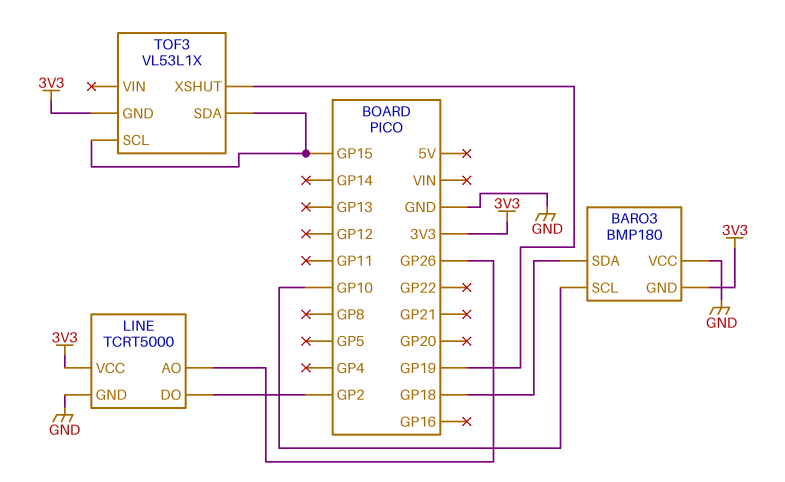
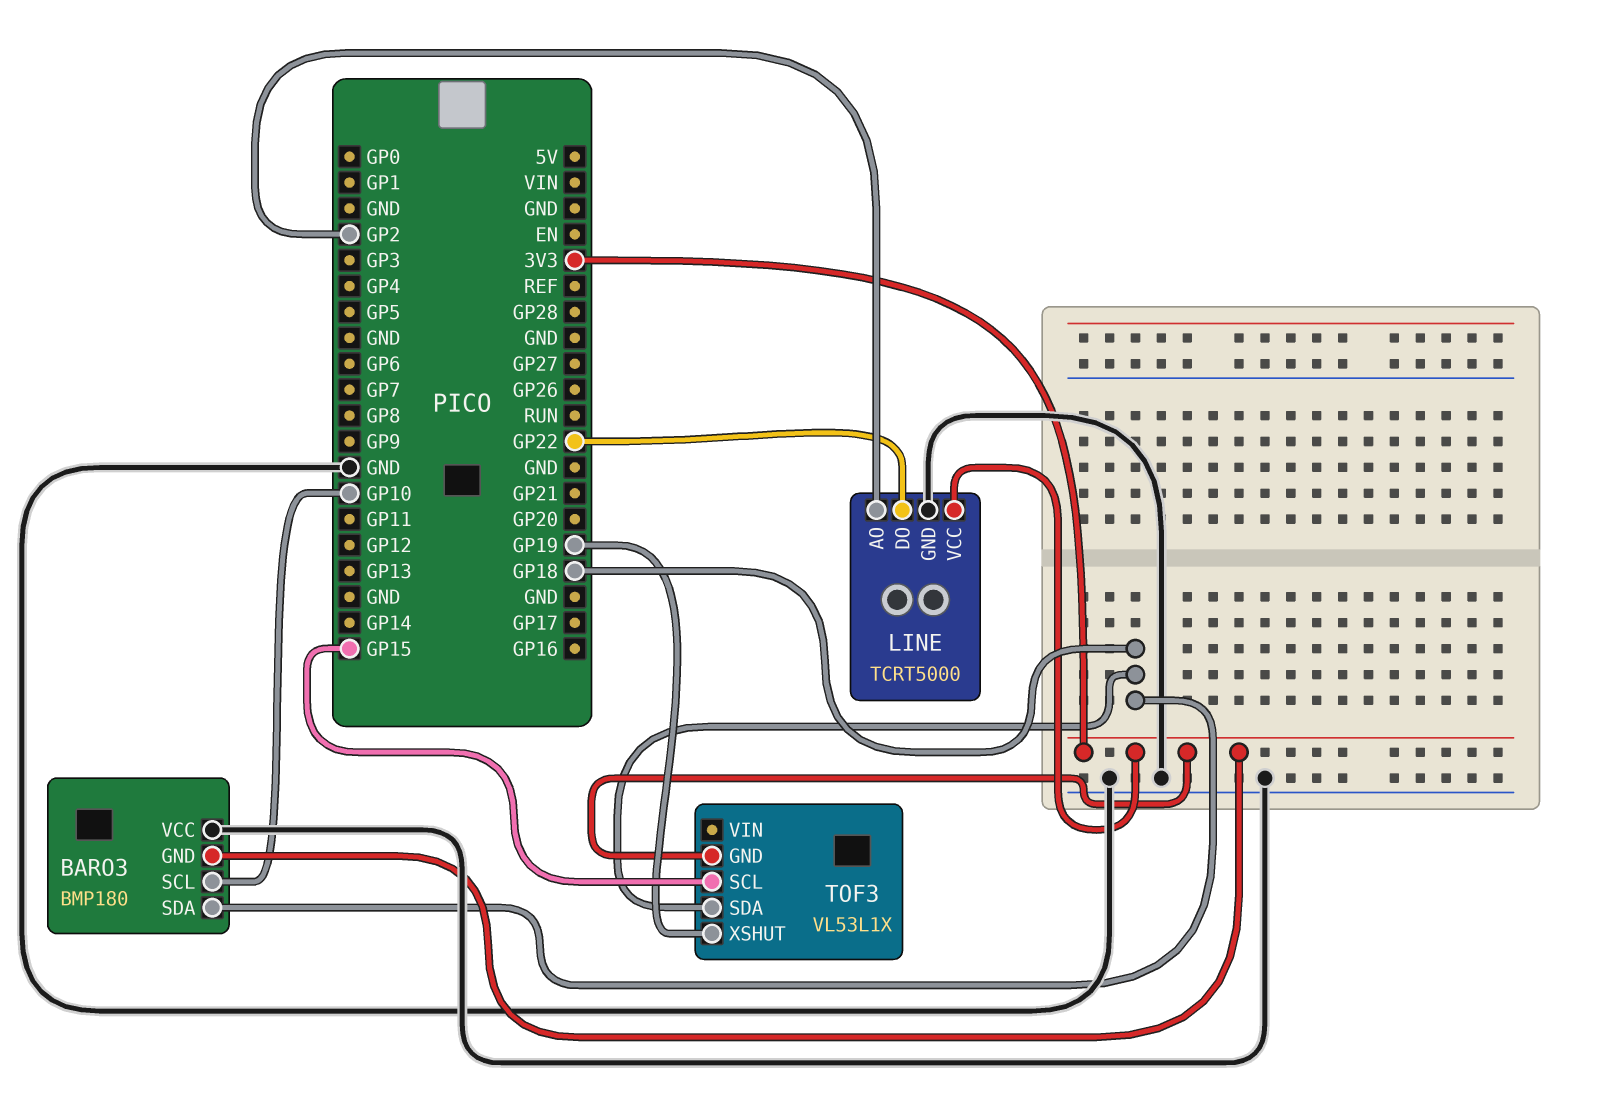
LINE pin AO: GP26 -> GP2
LINE pin DO: GP2 -> GP22
TOF3 pin SDA: GP15 -> GP18

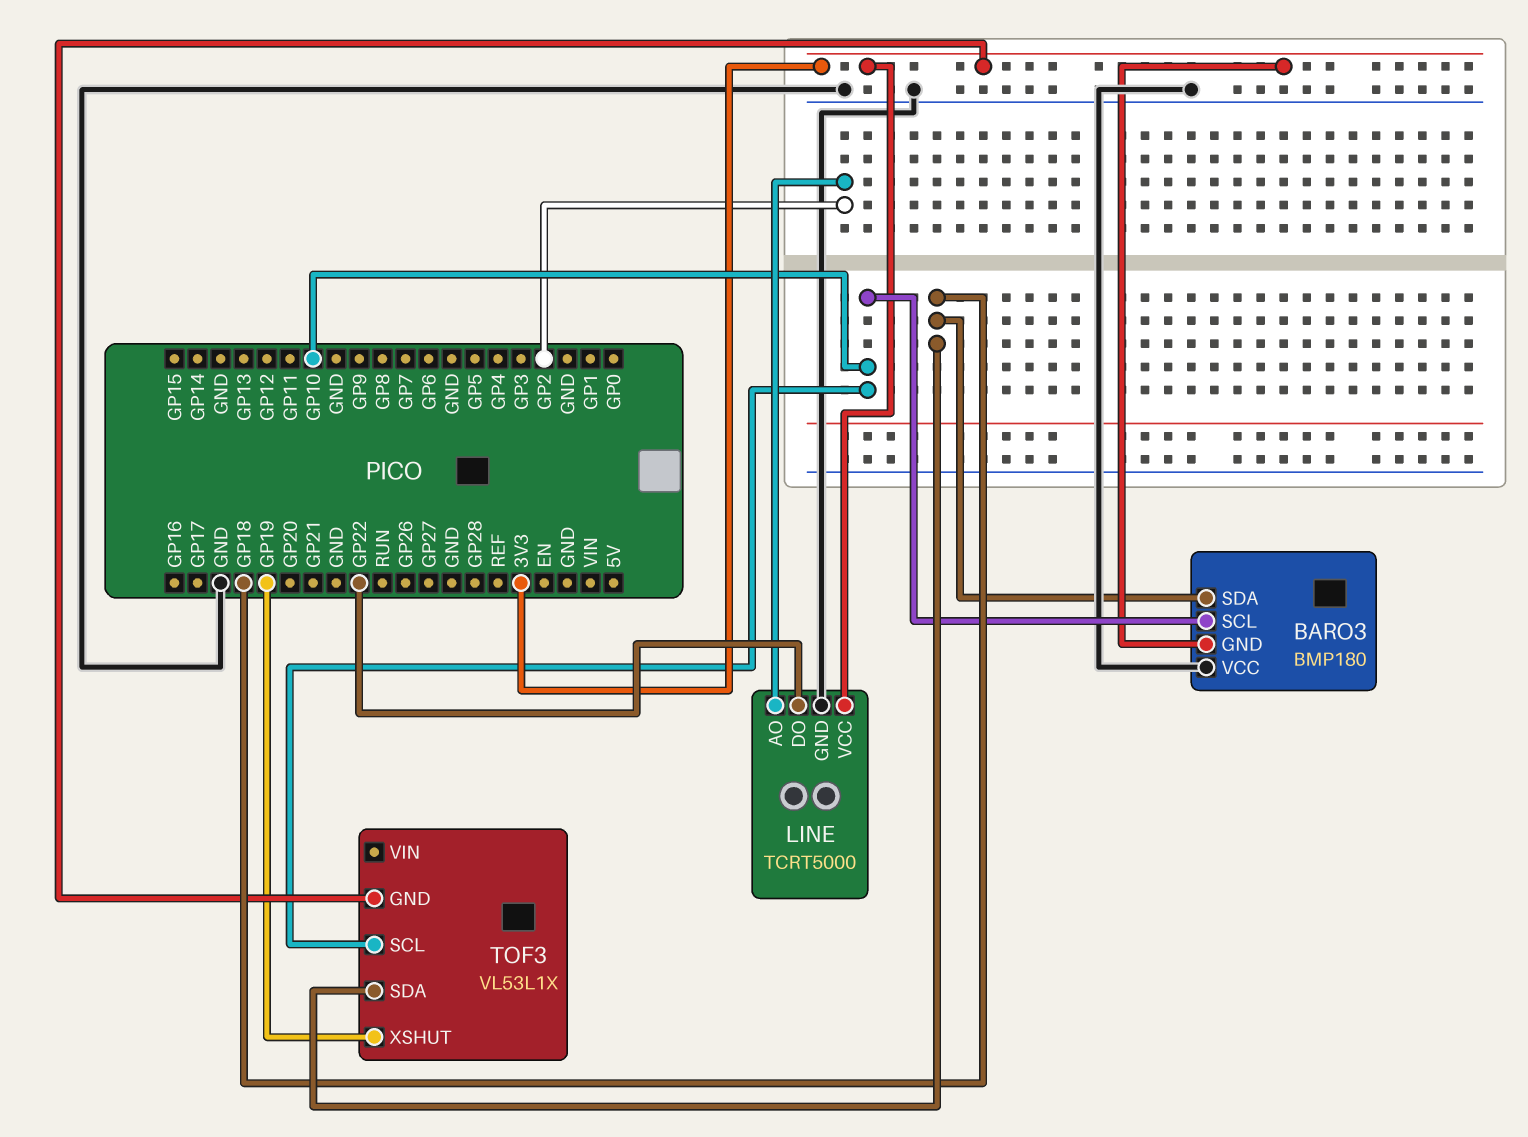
TOF3 pin SCL: GP15 -> GP10

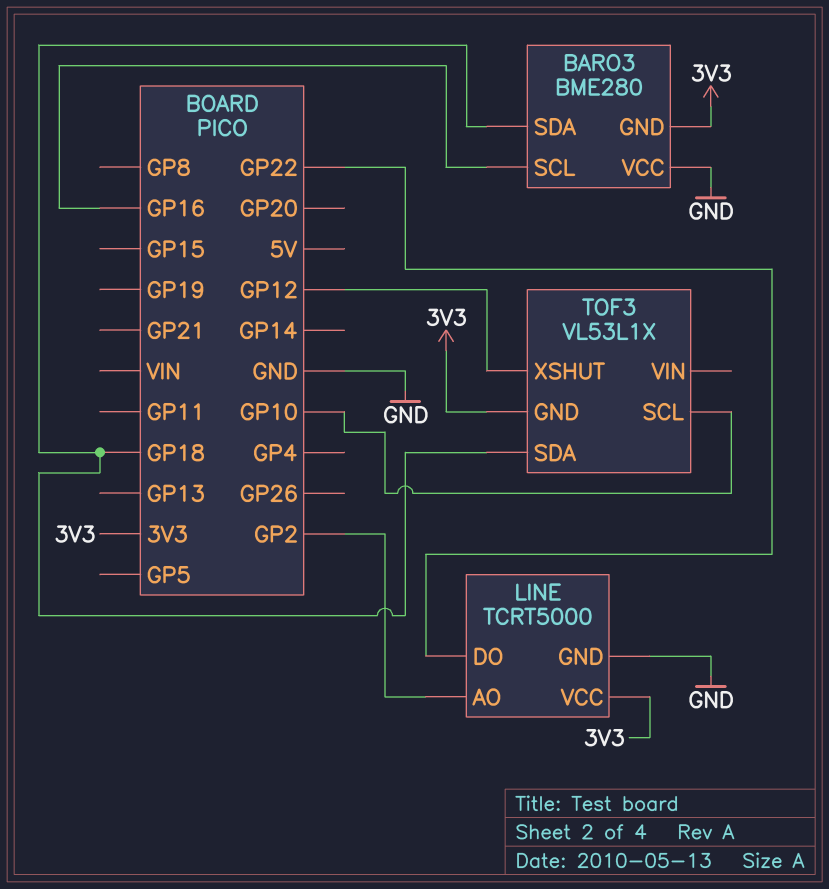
BARO3: BMP180 -> BME280
BARO3 pin SCL: GP10 -> GP16
TOF3 pin XSHUT: GP19 -> GP12

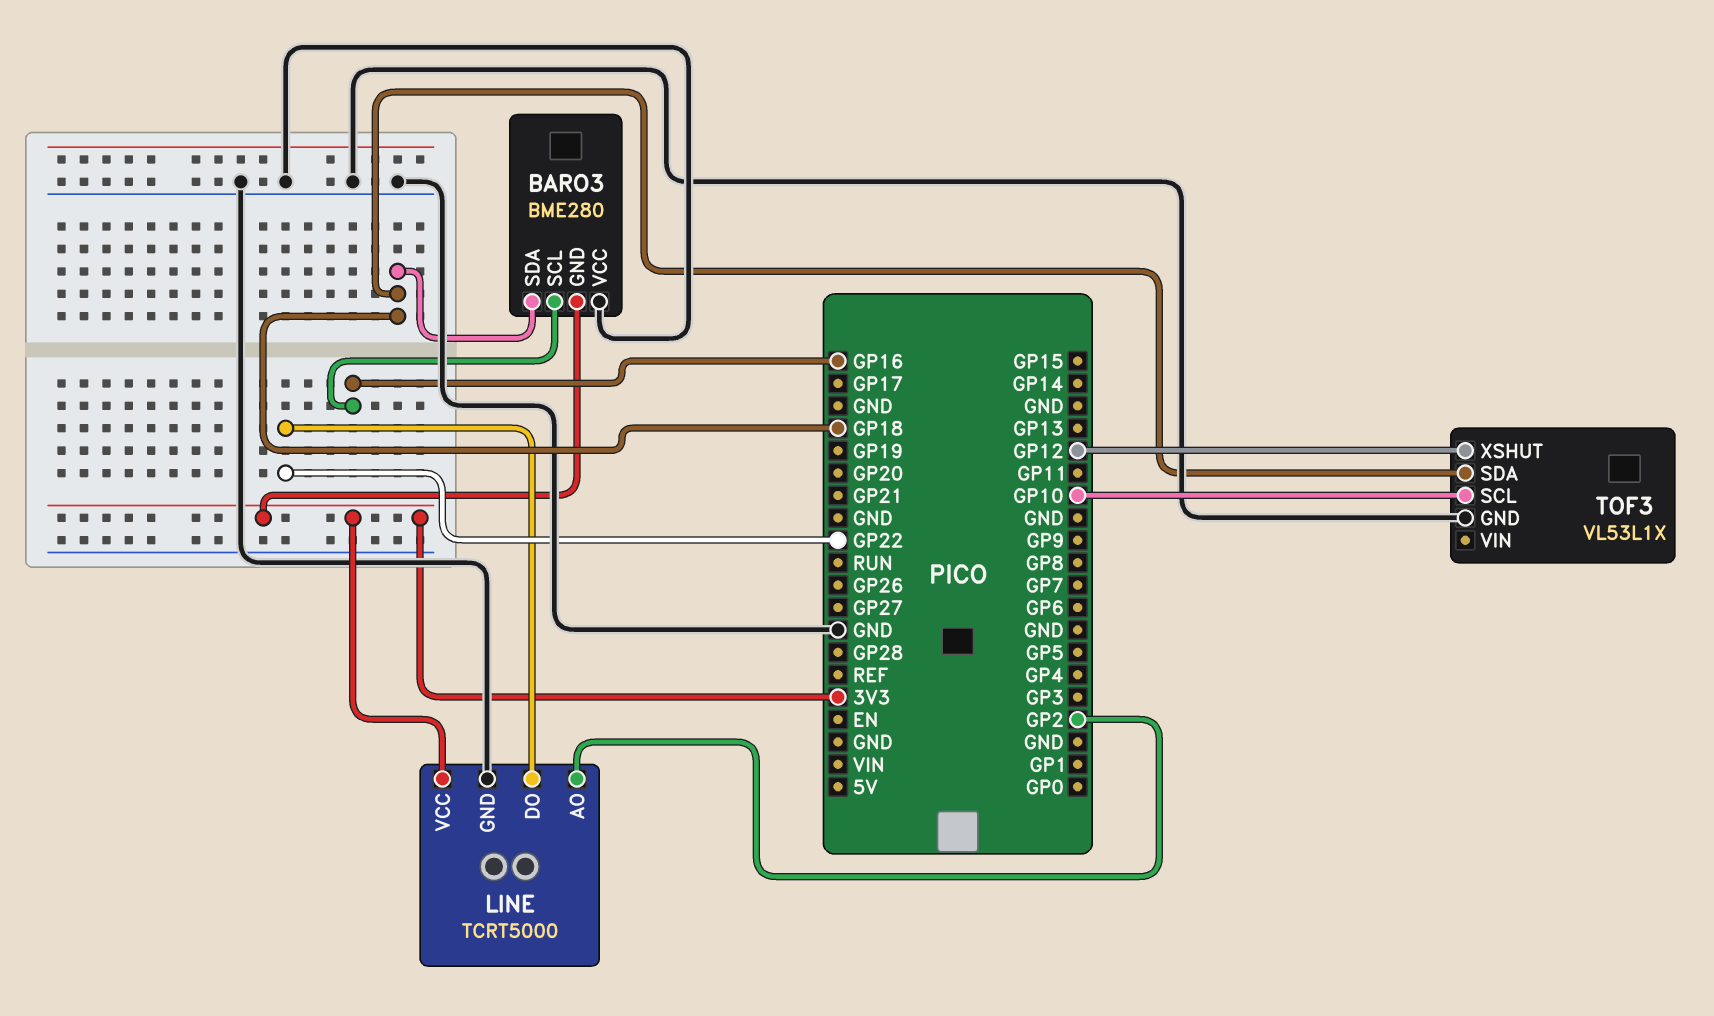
TOF3 pin GND: 3V3 -> GND

